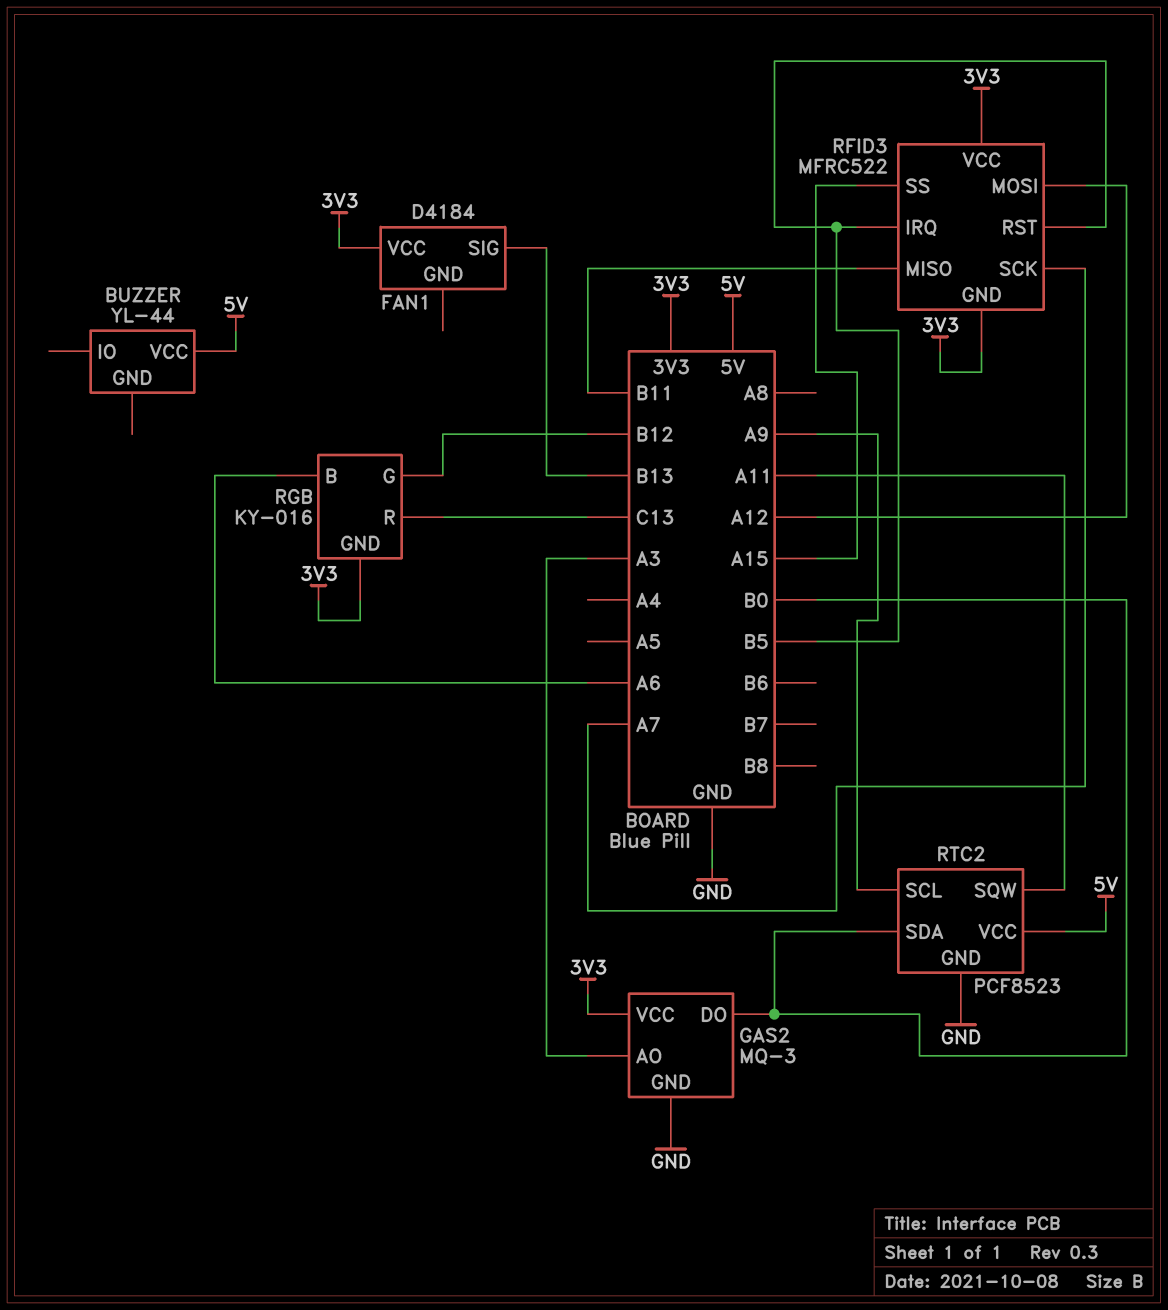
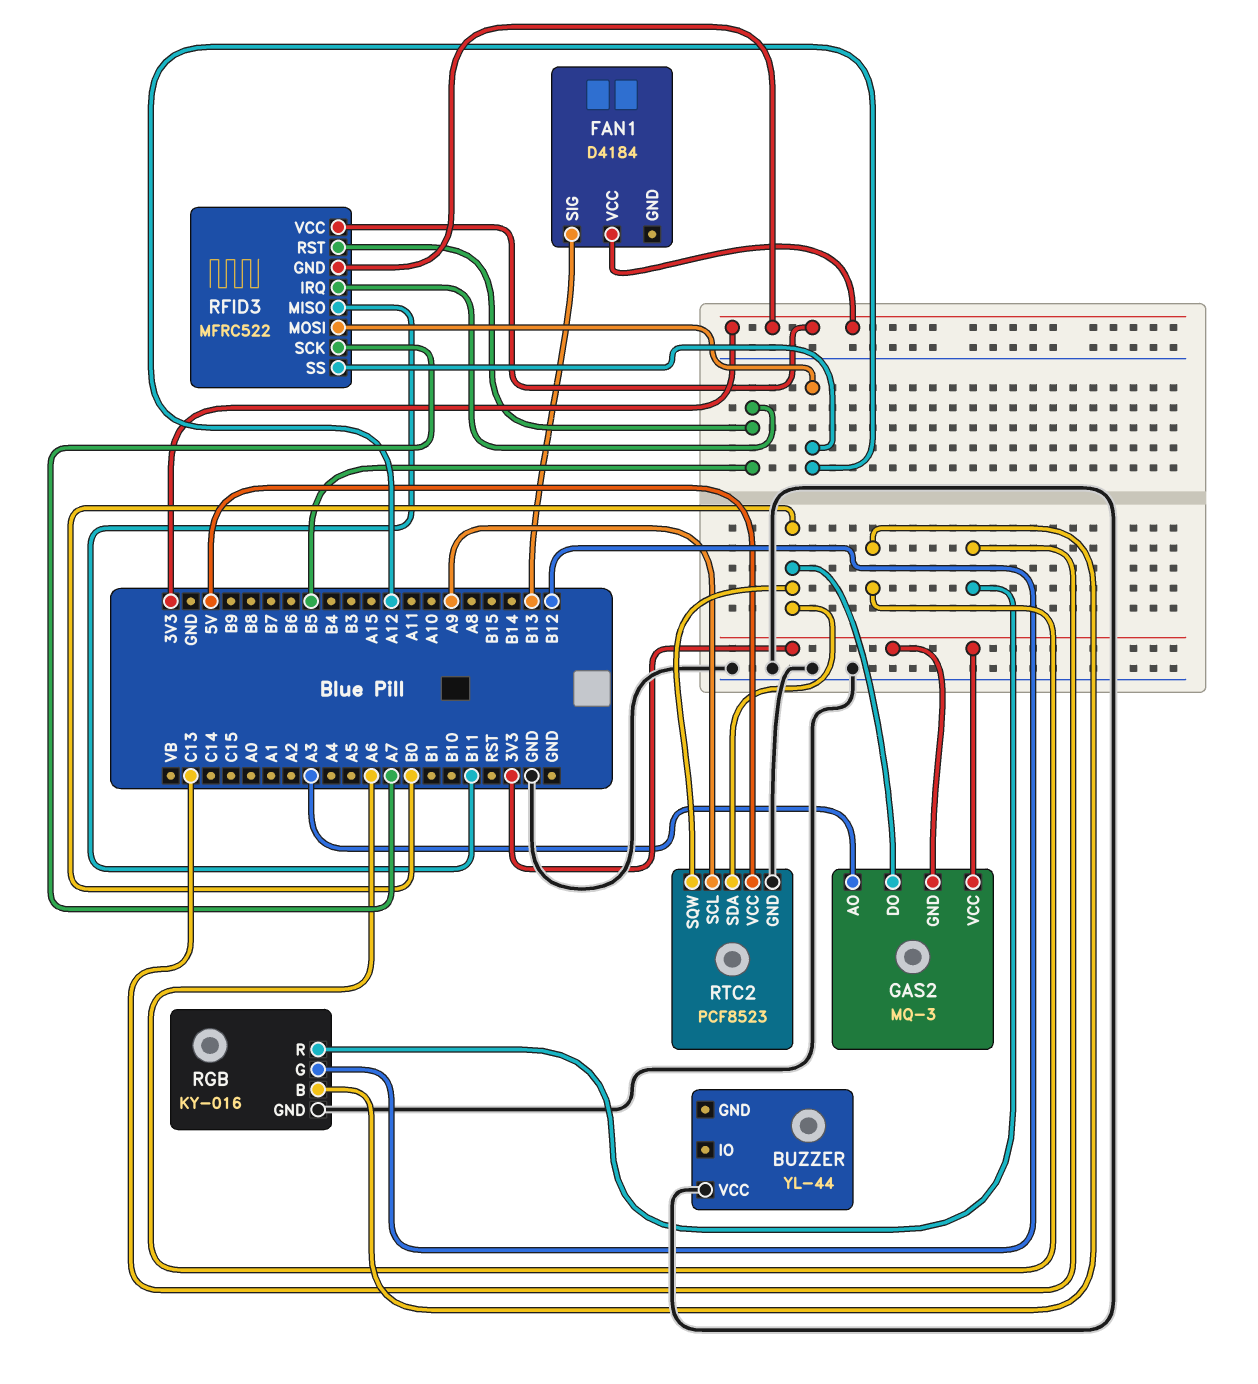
BUZZER pin VCC: 5V -> GND
GAS2 pin GND: GND -> 3V3
RFID3 pin SS: A15 -> A12
RGB pin GND: 3V3 -> GND
RTC2 pin SQW: A11 -> B0

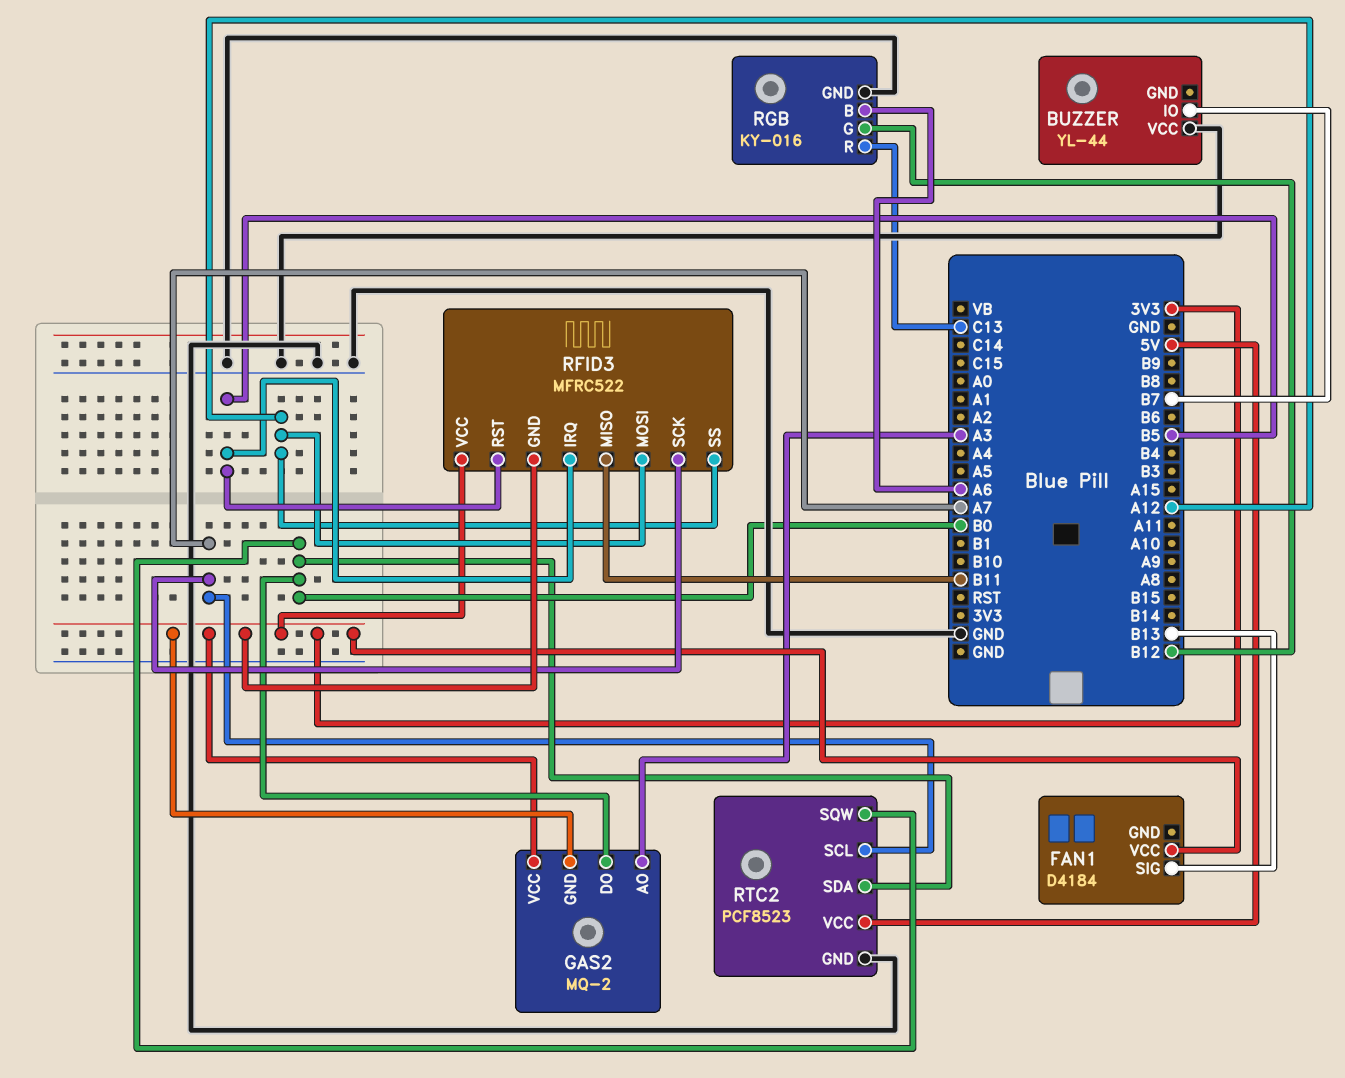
BUZZER pin IO: none -> B7
GAS2: MQ-3 -> MQ-2
RTC2 pin SCL: A9 -> A7

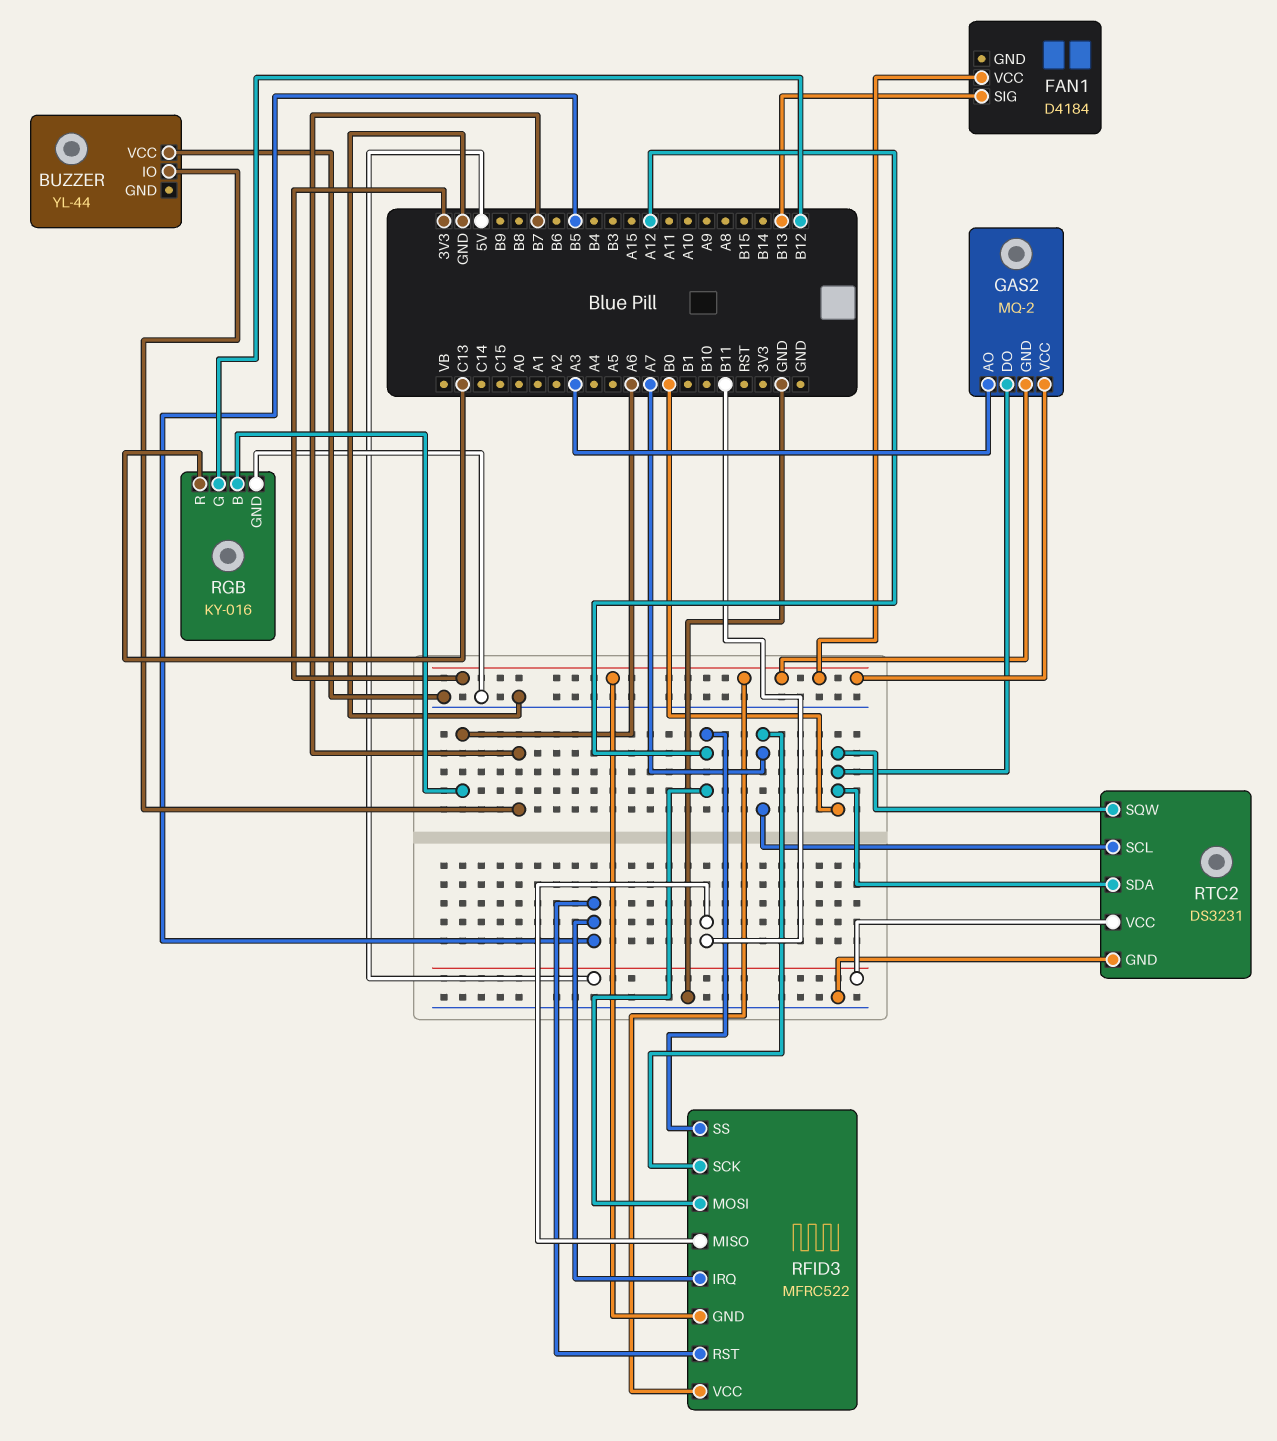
RTC2: PCF8523 -> DS3231

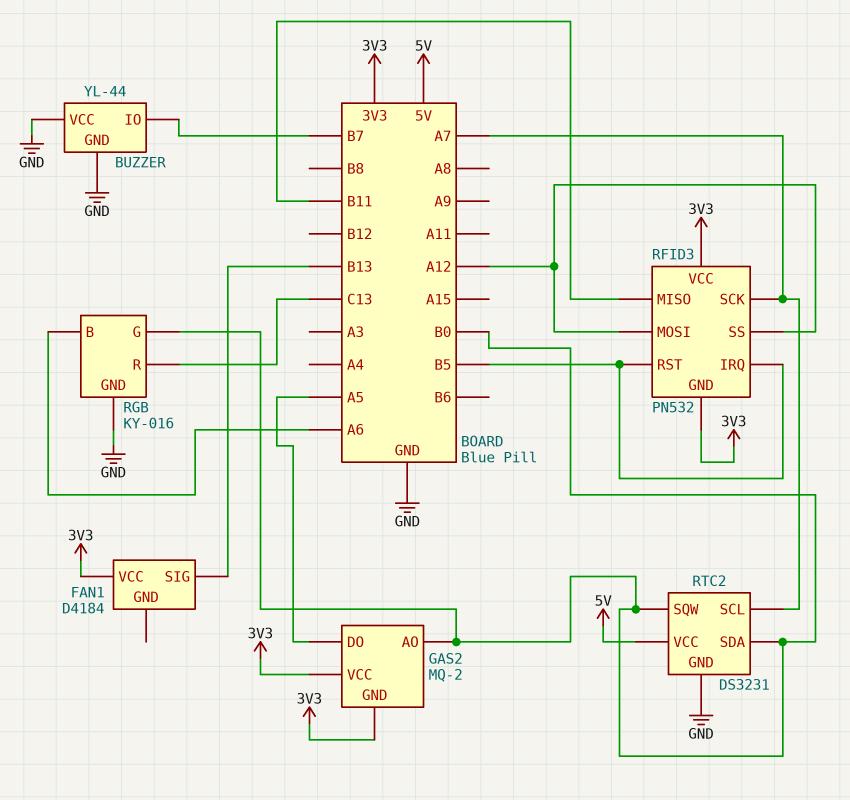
BUZZER pin GND: none -> GND
GAS2 pin AO: A3 -> B0
GAS2 pin DO: B0 -> A5
RFID3: MFRC522 -> PN532
RGB pin G: B12 -> B0

